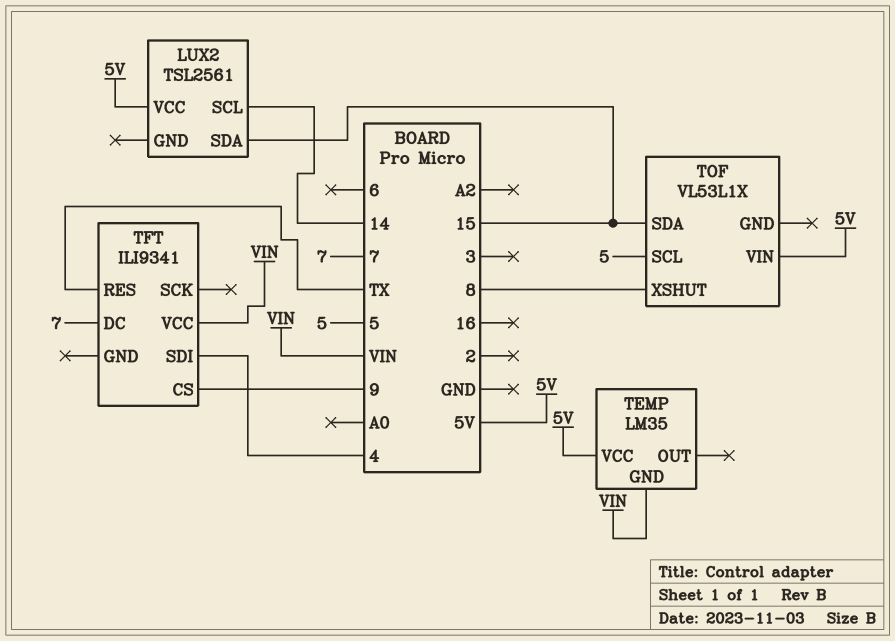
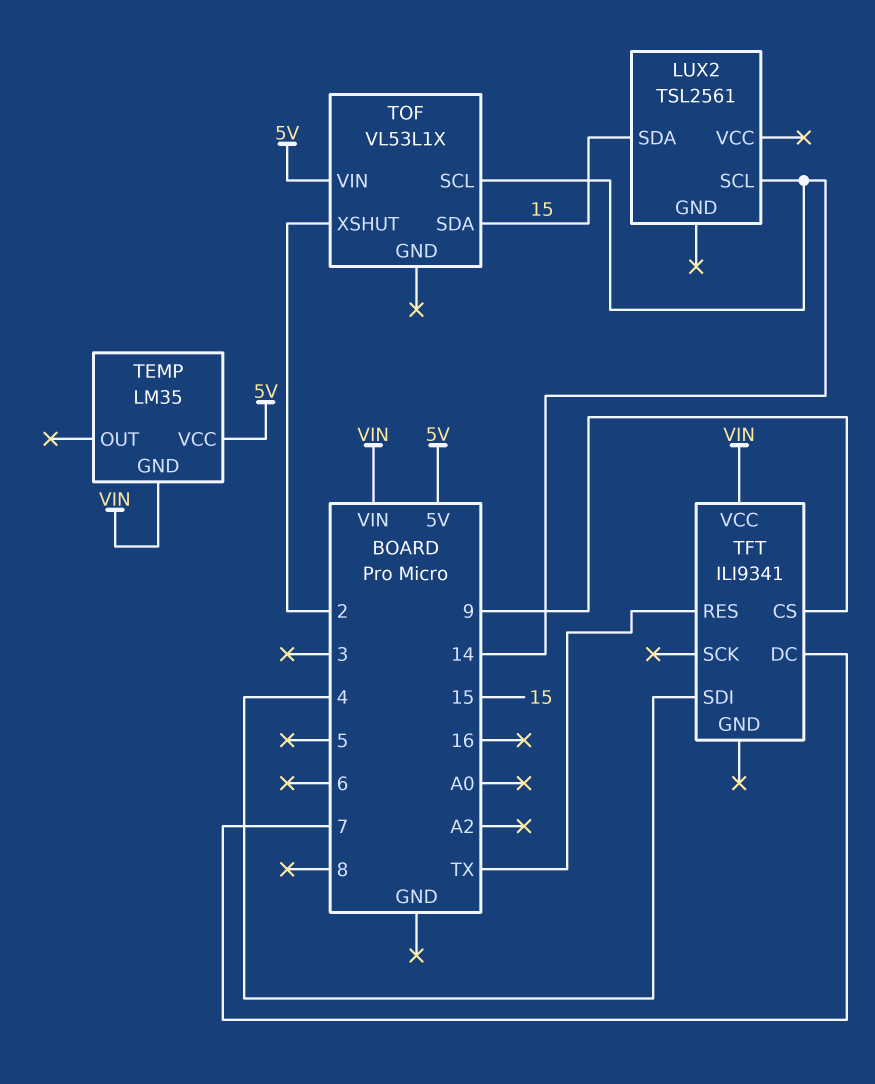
LUX2 pin VCC: 5V -> none
TOF pin SCL: 5 -> 14
TOF pin XSHUT: 8 -> 2

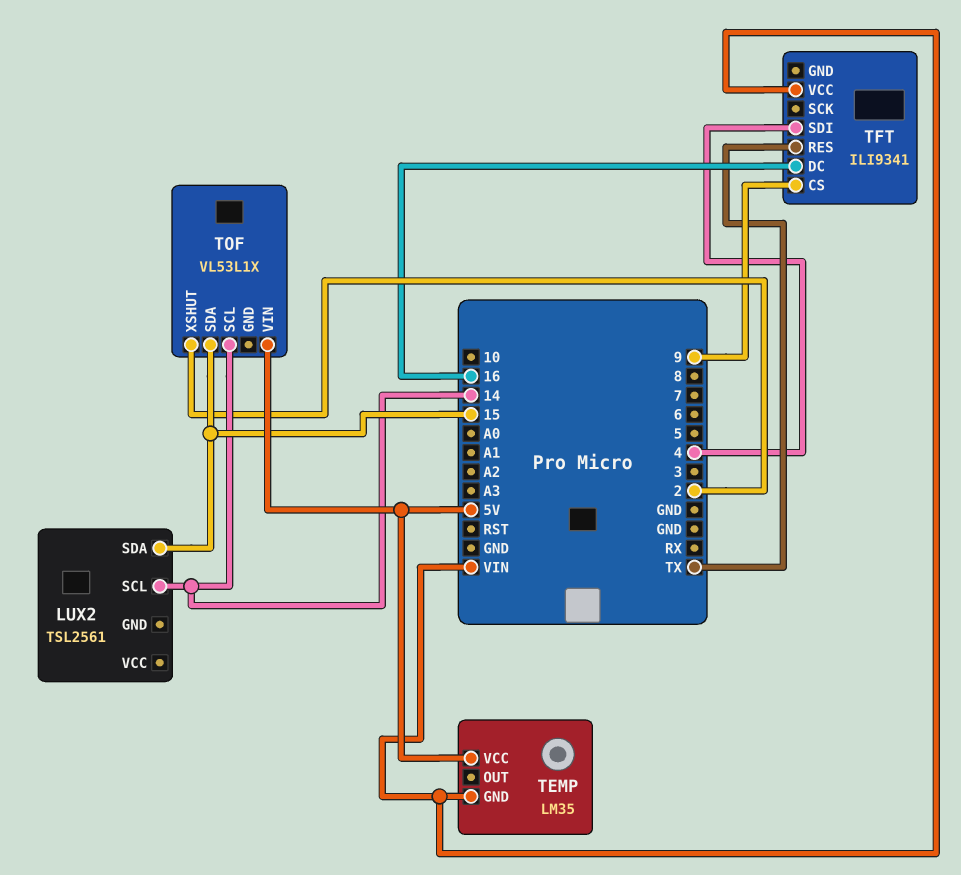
TFT pin DC: 7 -> 16

